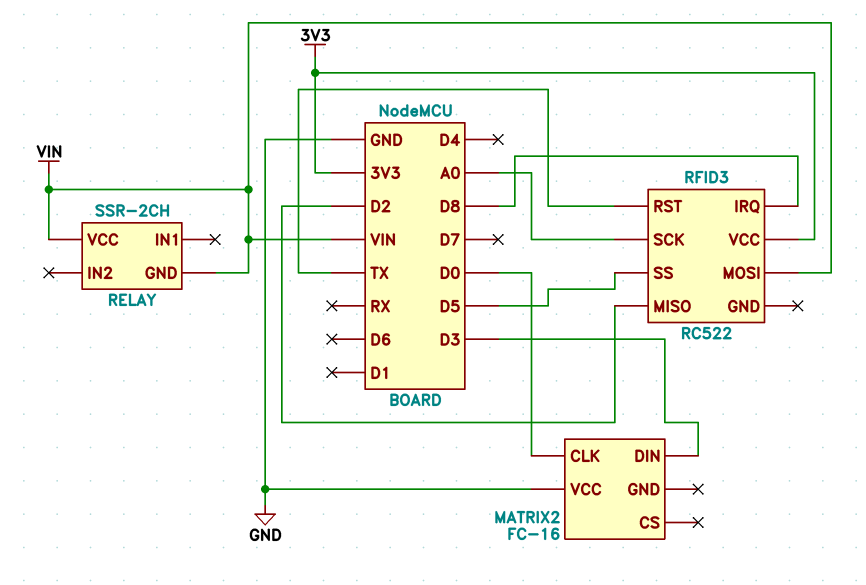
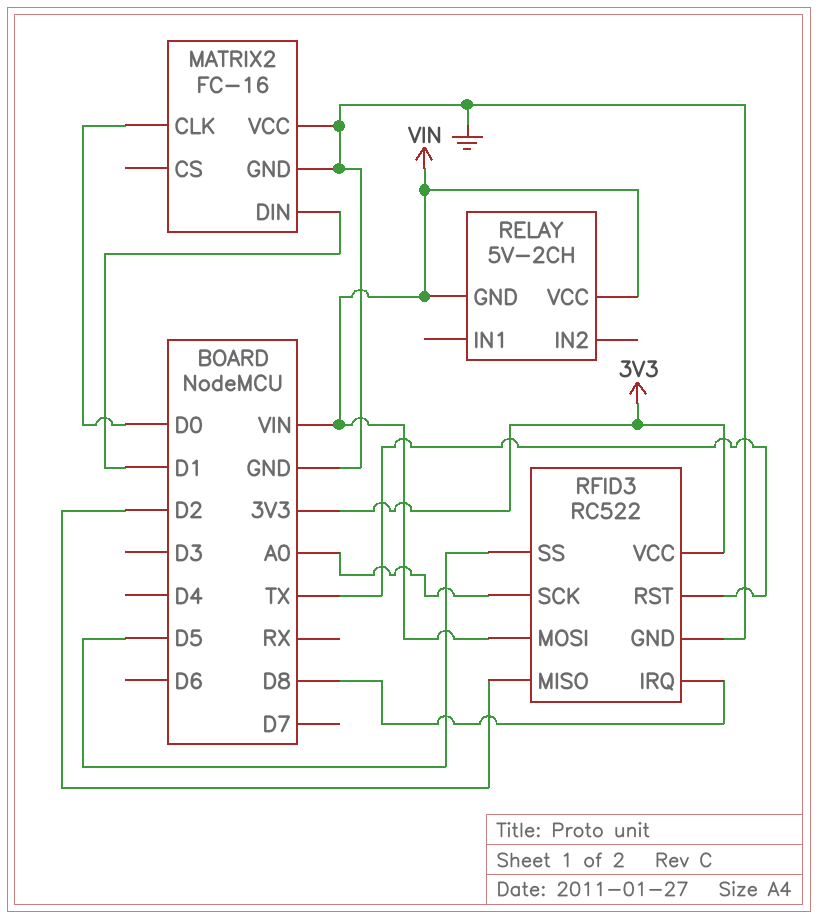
MATRIX2 pin DIN: D3 -> D1
MATRIX2 pin GND: none -> GND
RELAY: SSR-2CH -> 5V-2CH
RFID3 pin GND: none -> GND

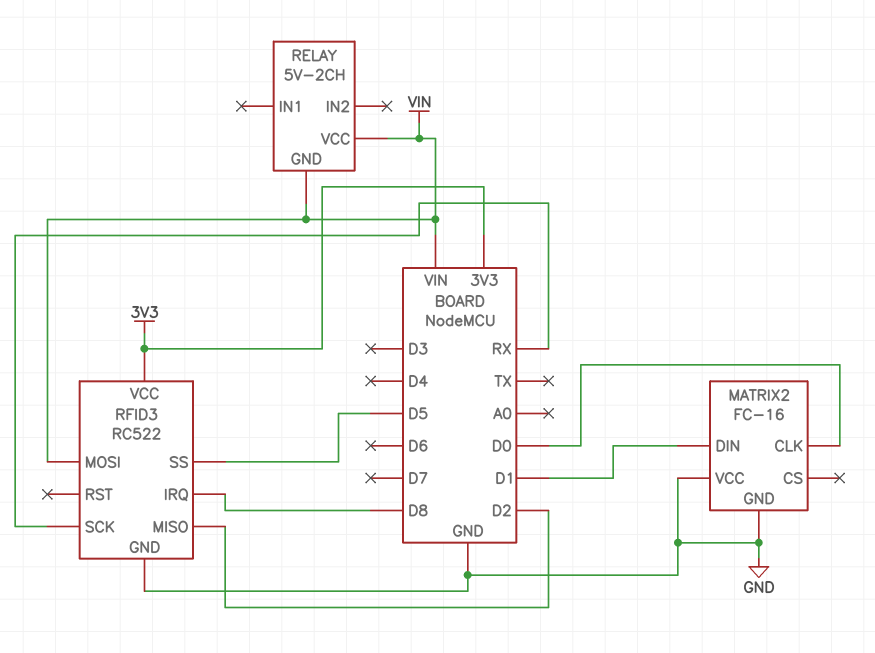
RFID3 pin RST: TX -> none
RFID3 pin SCK: A0 -> RX

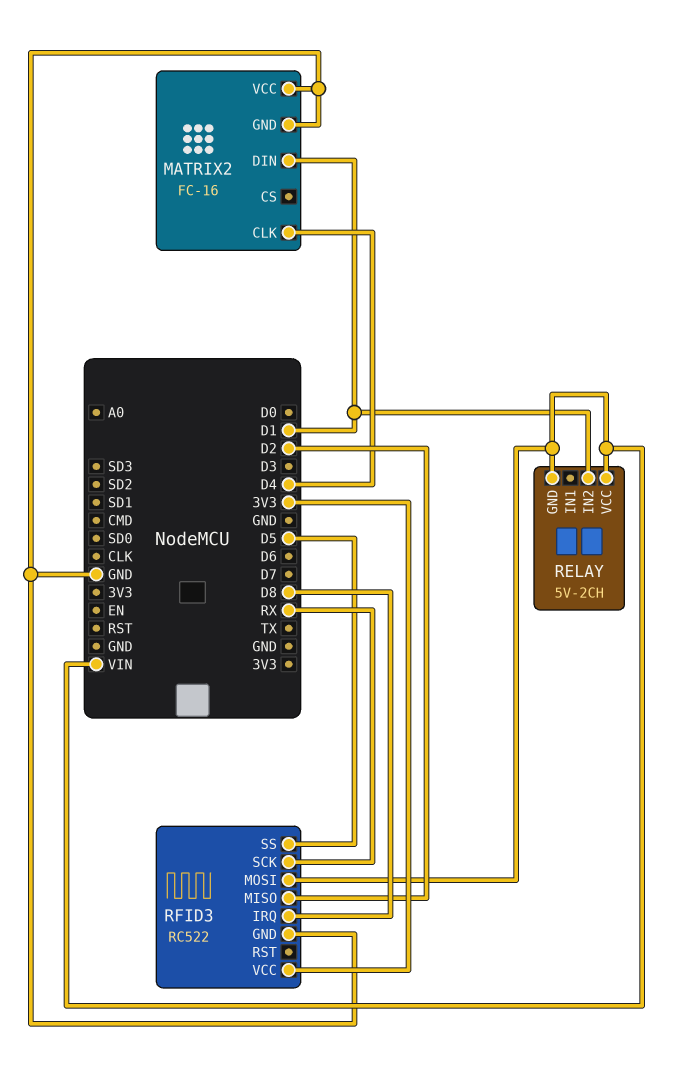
MATRIX2 pin CLK: D0 -> D4
RELAY pin IN2: none -> D1

